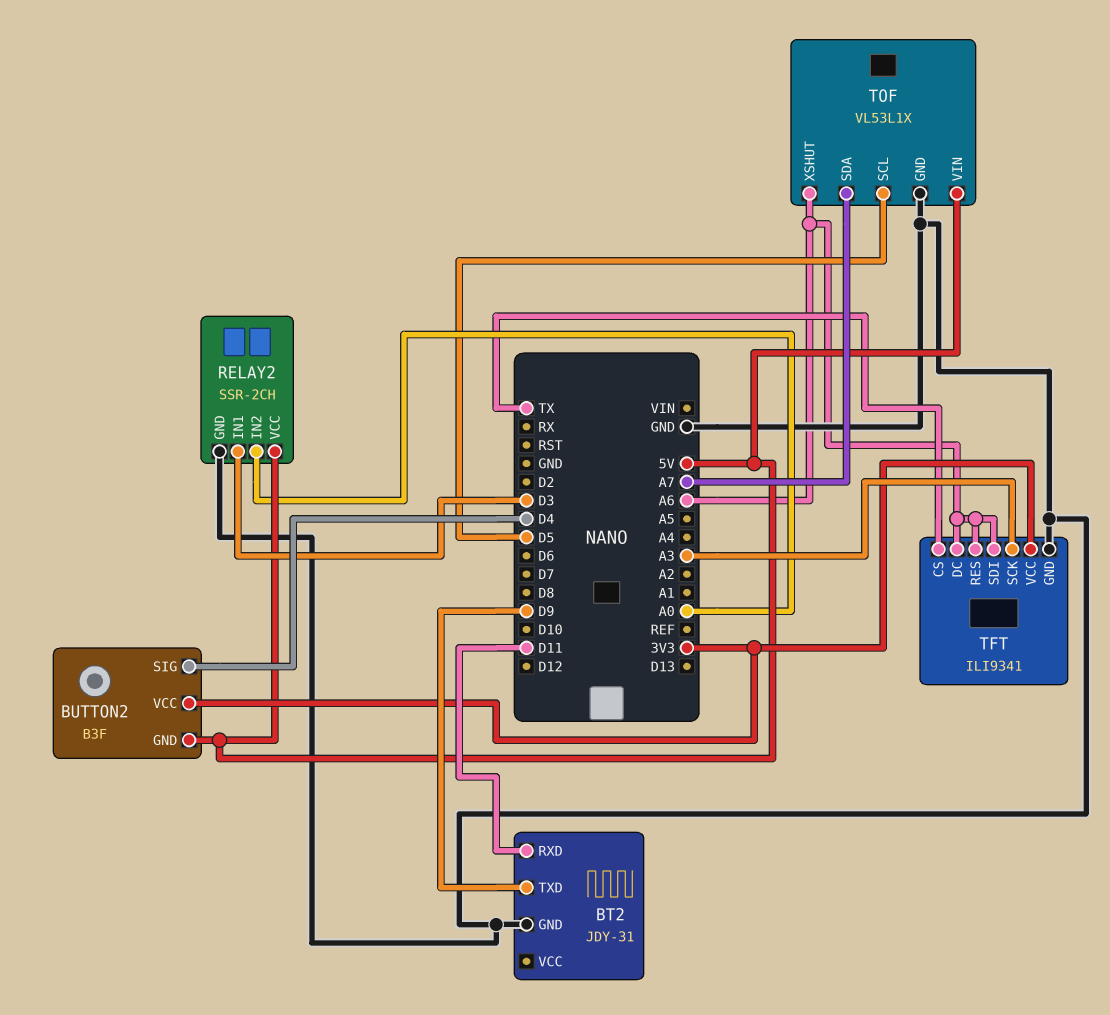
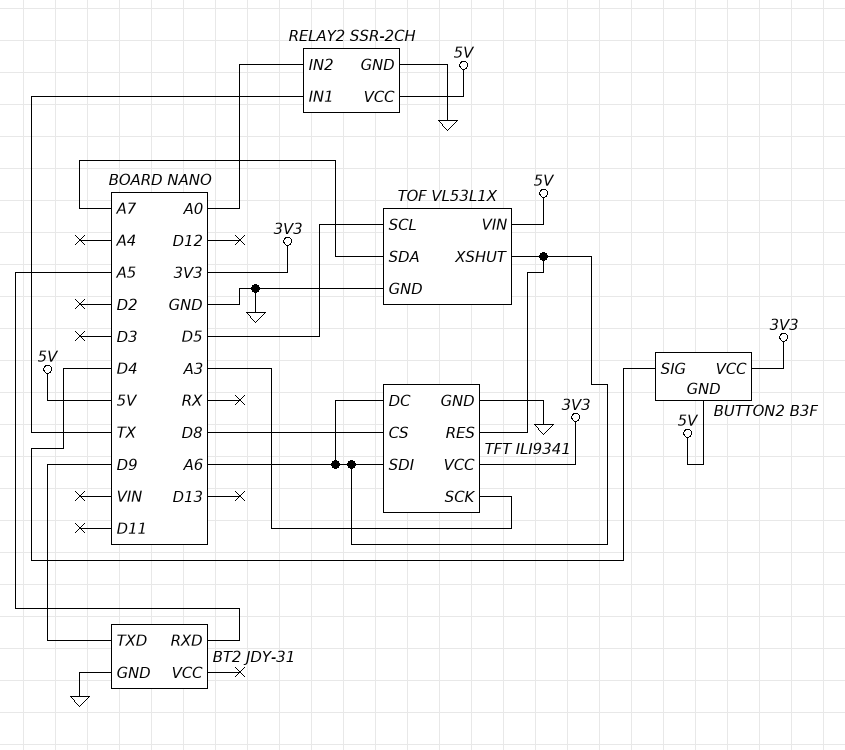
BT2 pin RXD: D11 -> A5
RELAY2 pin IN1: D3 -> TX
TFT pin CS: TX -> D8

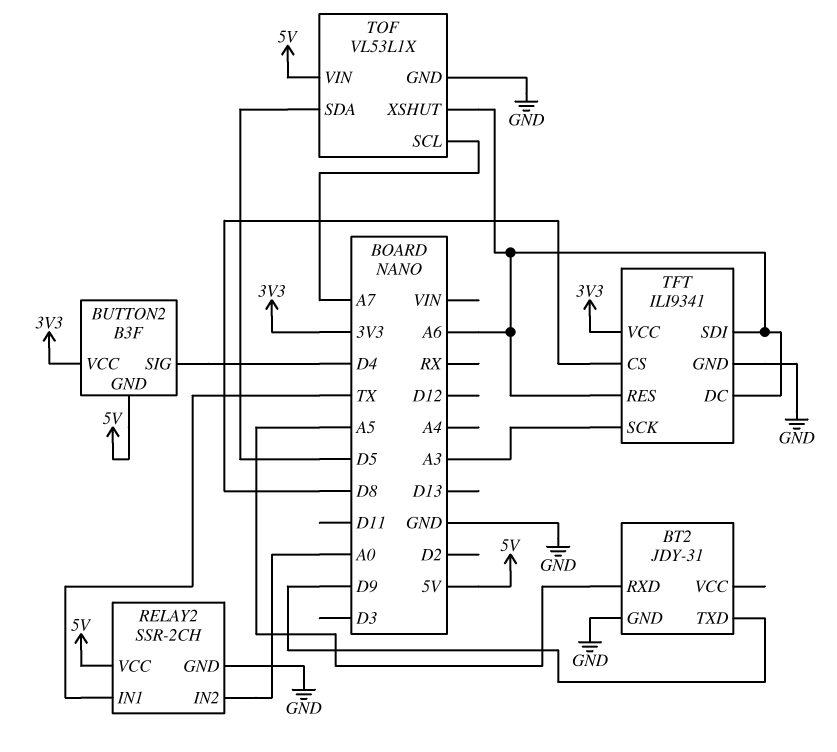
TOF pin SCL: D5 -> A7
TOF pin SDA: A7 -> D5

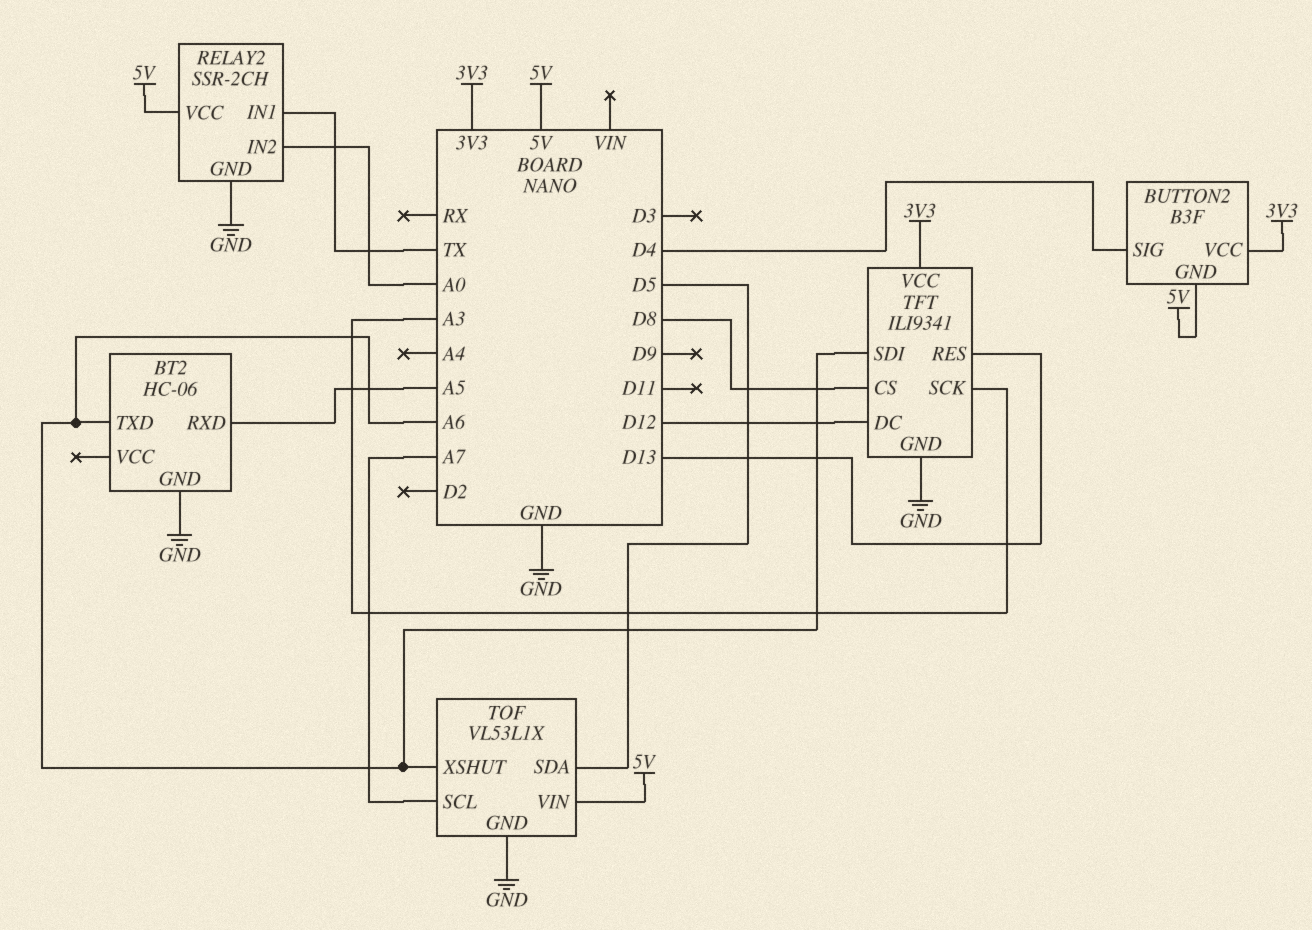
BT2: JDY-31 -> HC-06
BT2 pin TXD: D9 -> A6
TFT pin DC: A6 -> D12
TFT pin RES: A6 -> D13

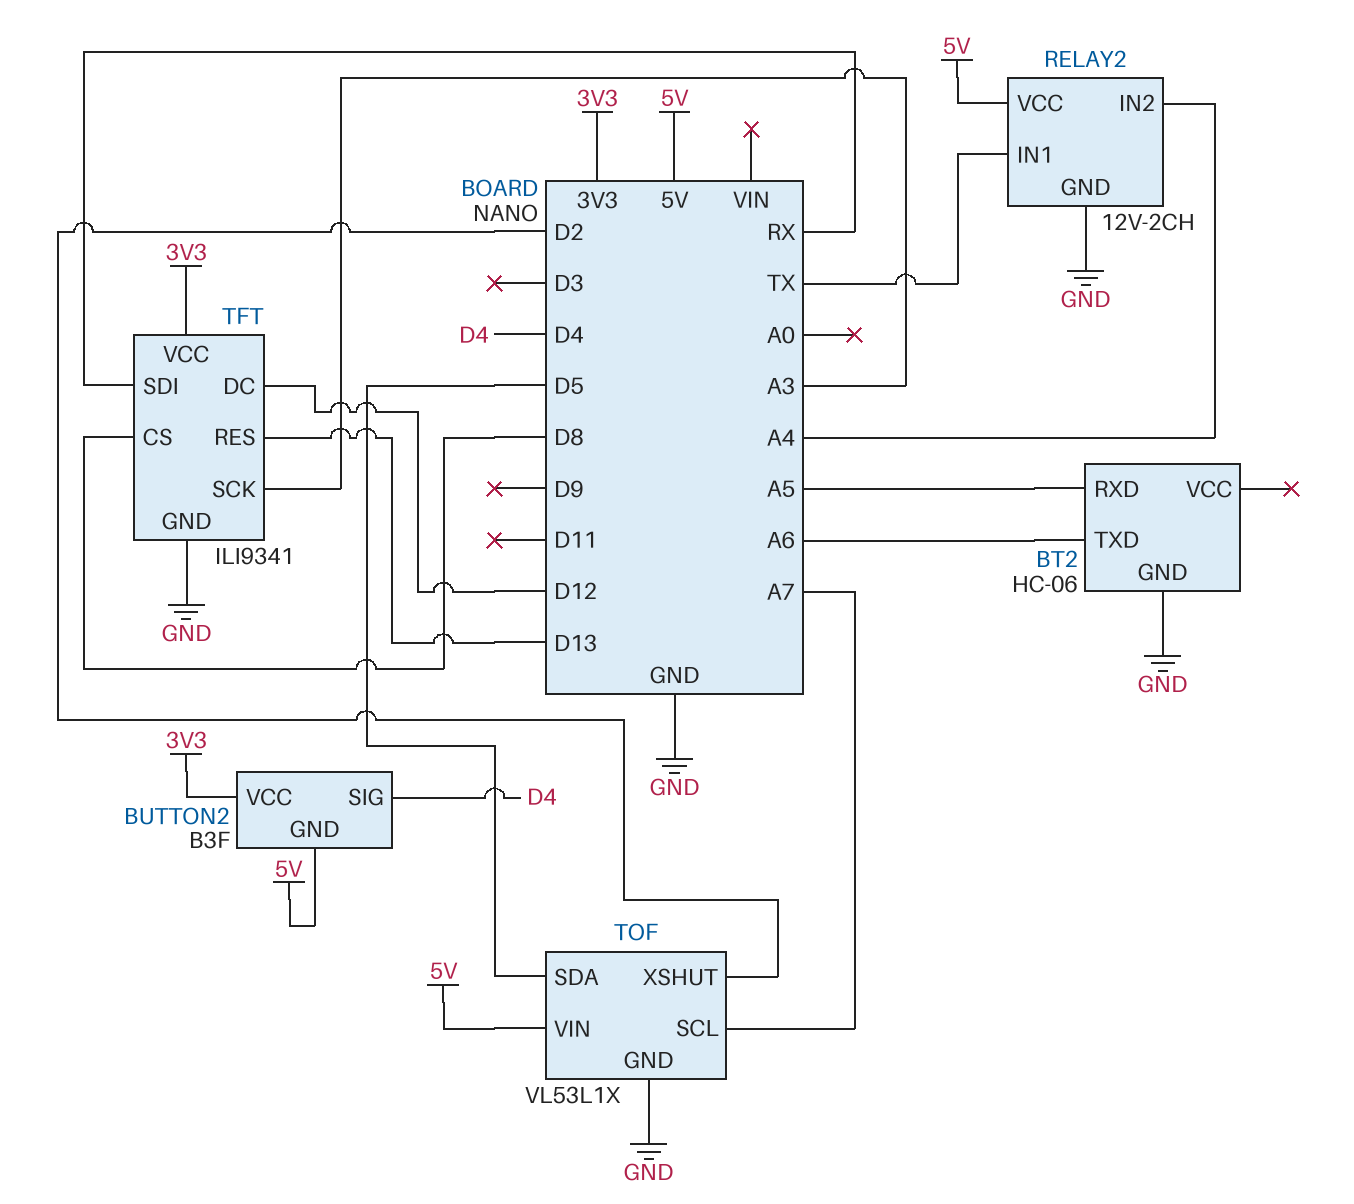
RELAY2: SSR-2CH -> 12V-2CH
RELAY2 pin IN2: A0 -> A4
TFT pin SDI: A6 -> RX
TOF pin XSHUT: A6 -> D2

